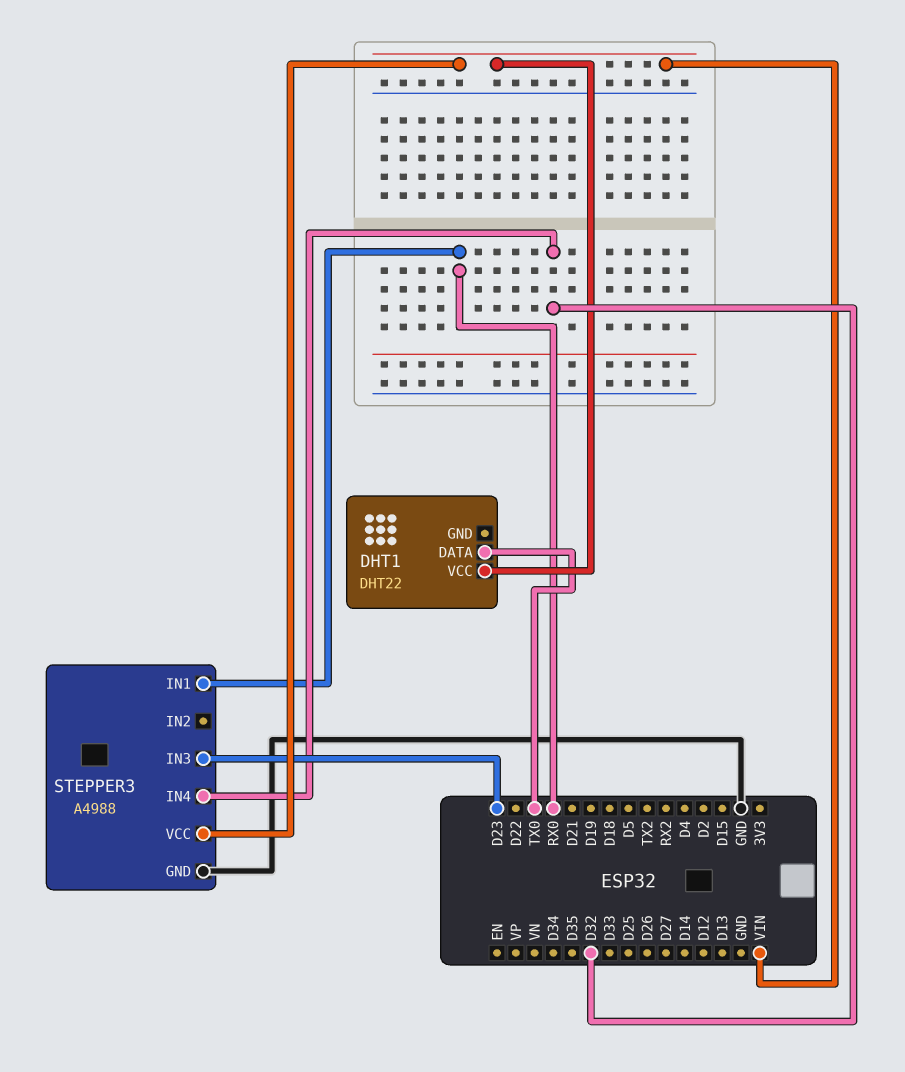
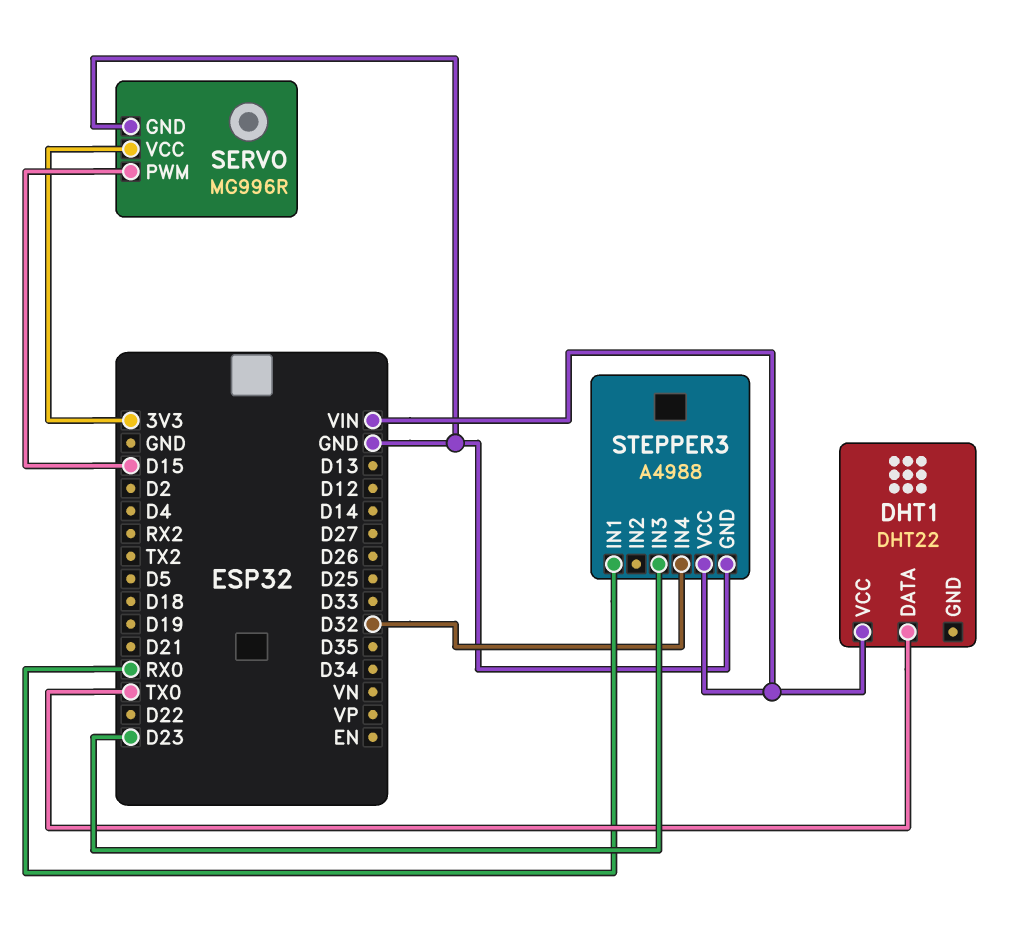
SERVO: none -> MG996R
SERVO pin GND: none -> GND
SERVO pin PWM: none -> D15
SERVO pin VCC: none -> 3V3

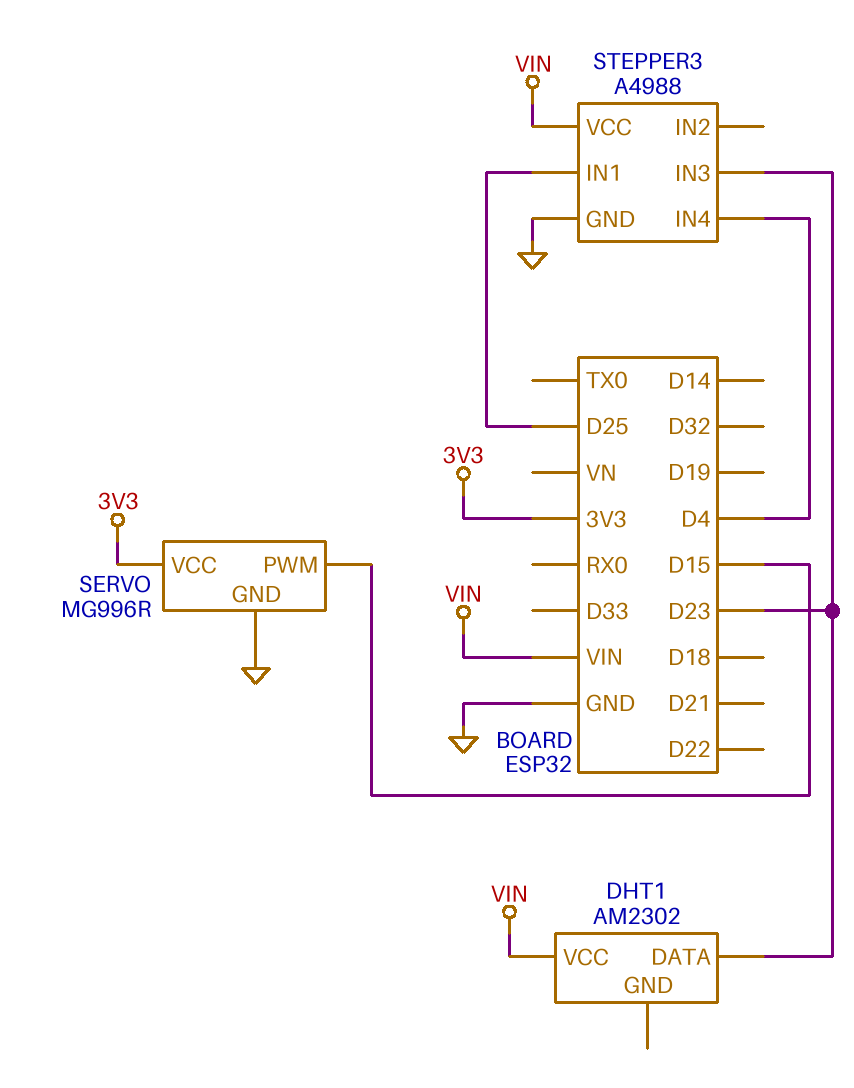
DHT1: DHT22 -> AM2302
DHT1 pin DATA: TX0 -> D23
STEPPER3 pin IN1: RX0 -> D25
STEPPER3 pin IN4: D32 -> D4

